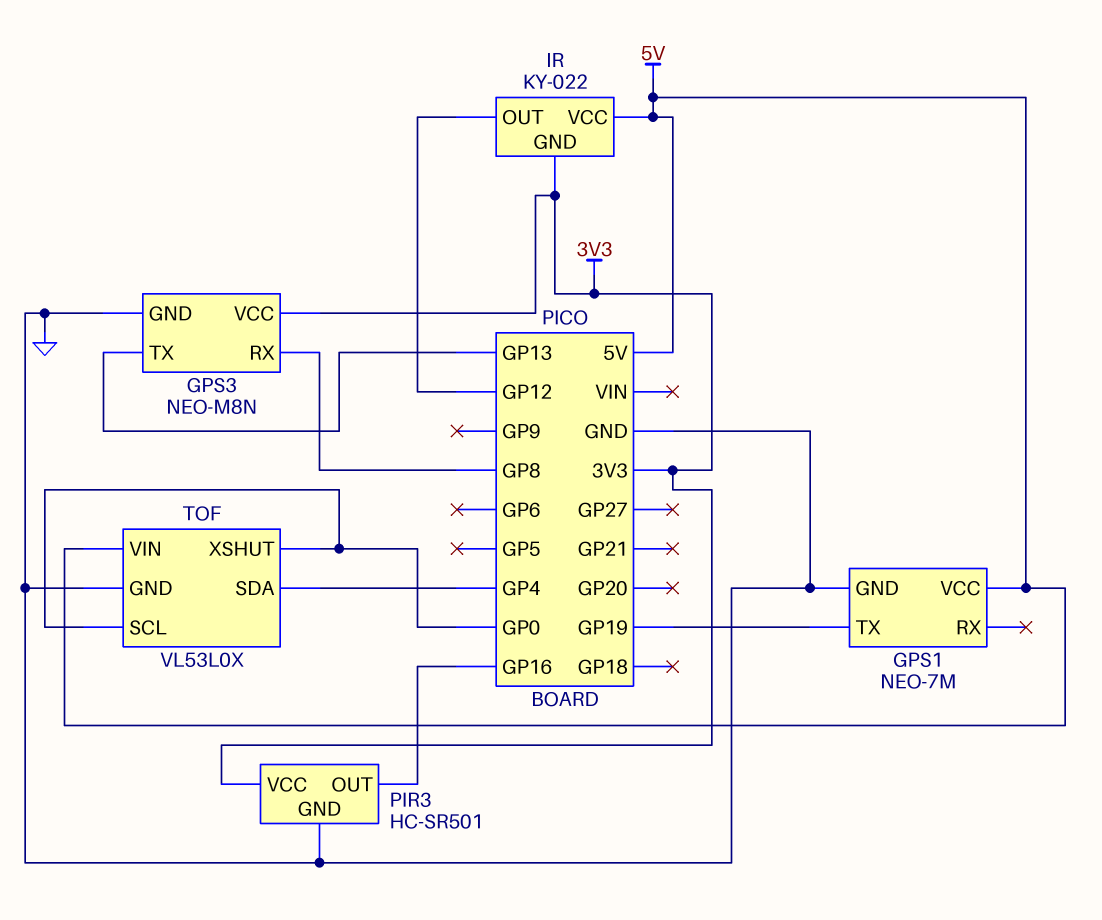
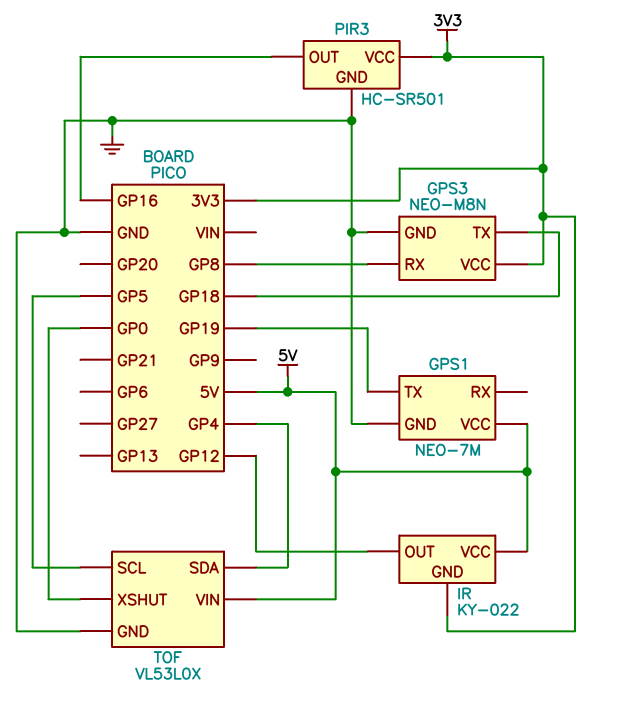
GPS3 pin TX: GP13 -> GP18
TOF pin SCL: GP0 -> GP5

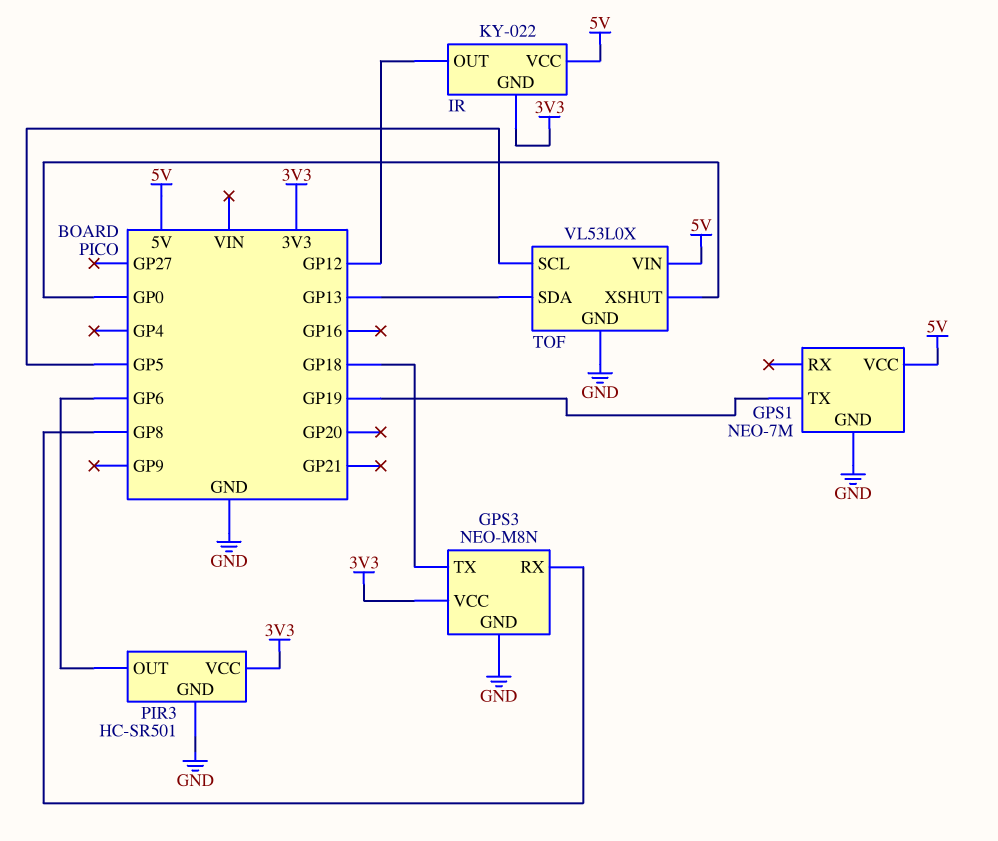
PIR3 pin OUT: GP16 -> GP6
TOF pin SDA: GP4 -> GP13

